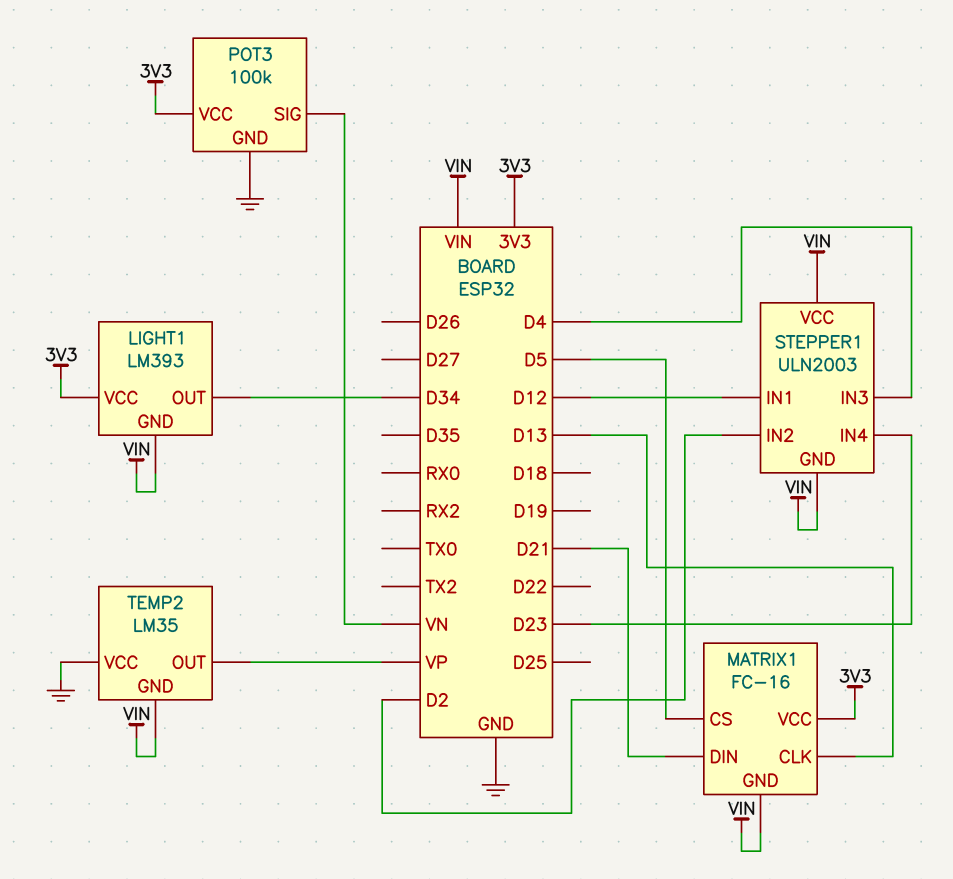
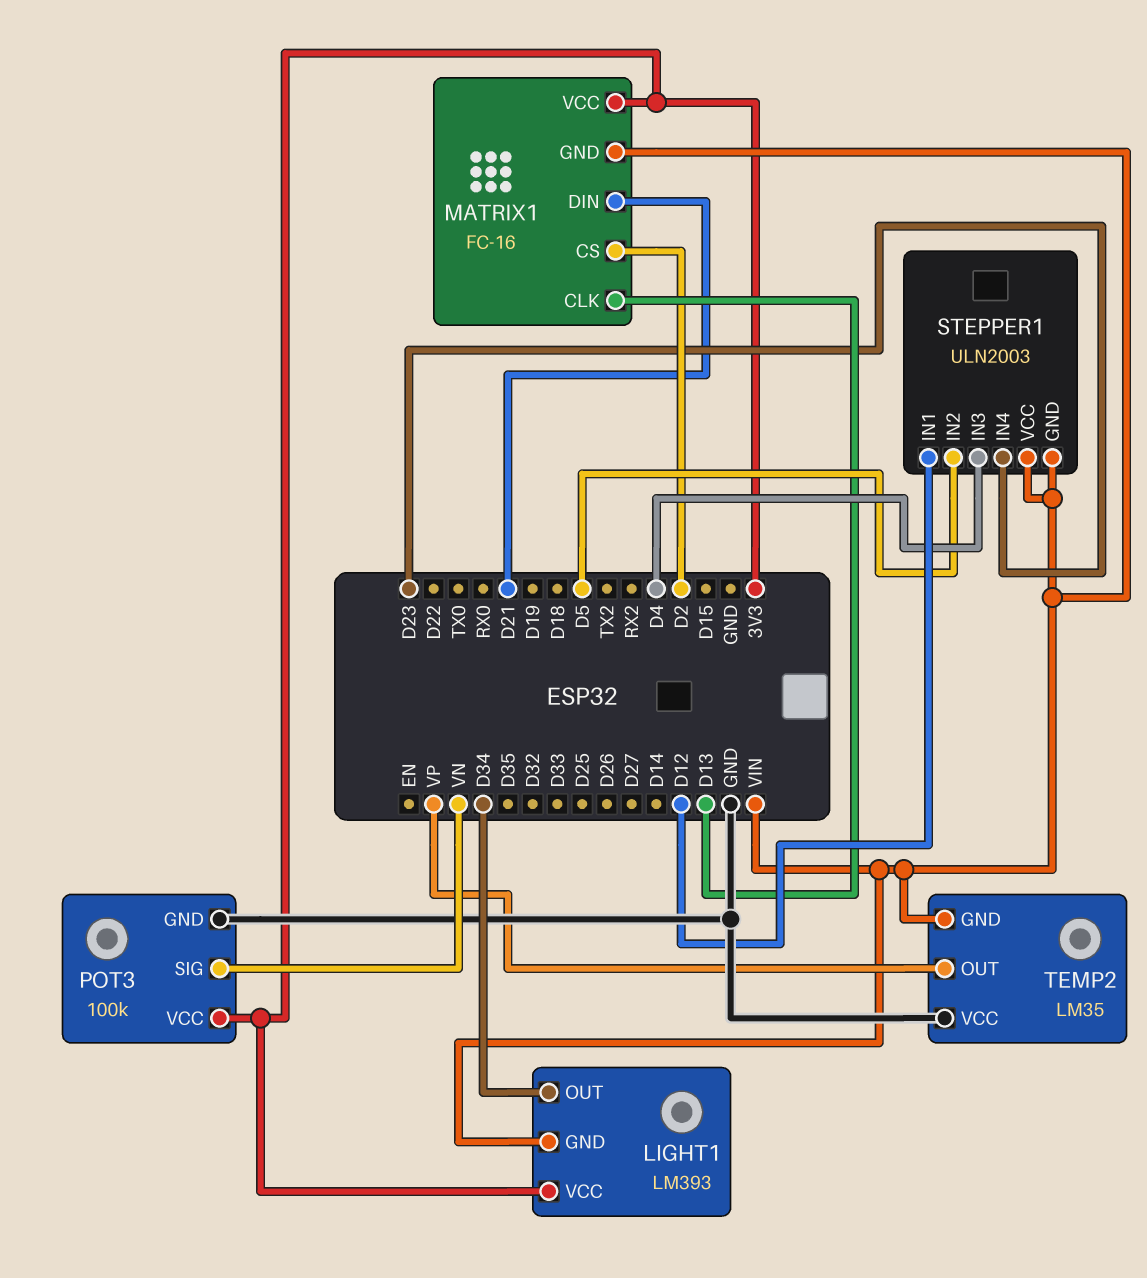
MATRIX1 pin CS: D5 -> D2
STEPPER1 pin IN2: D2 -> D5

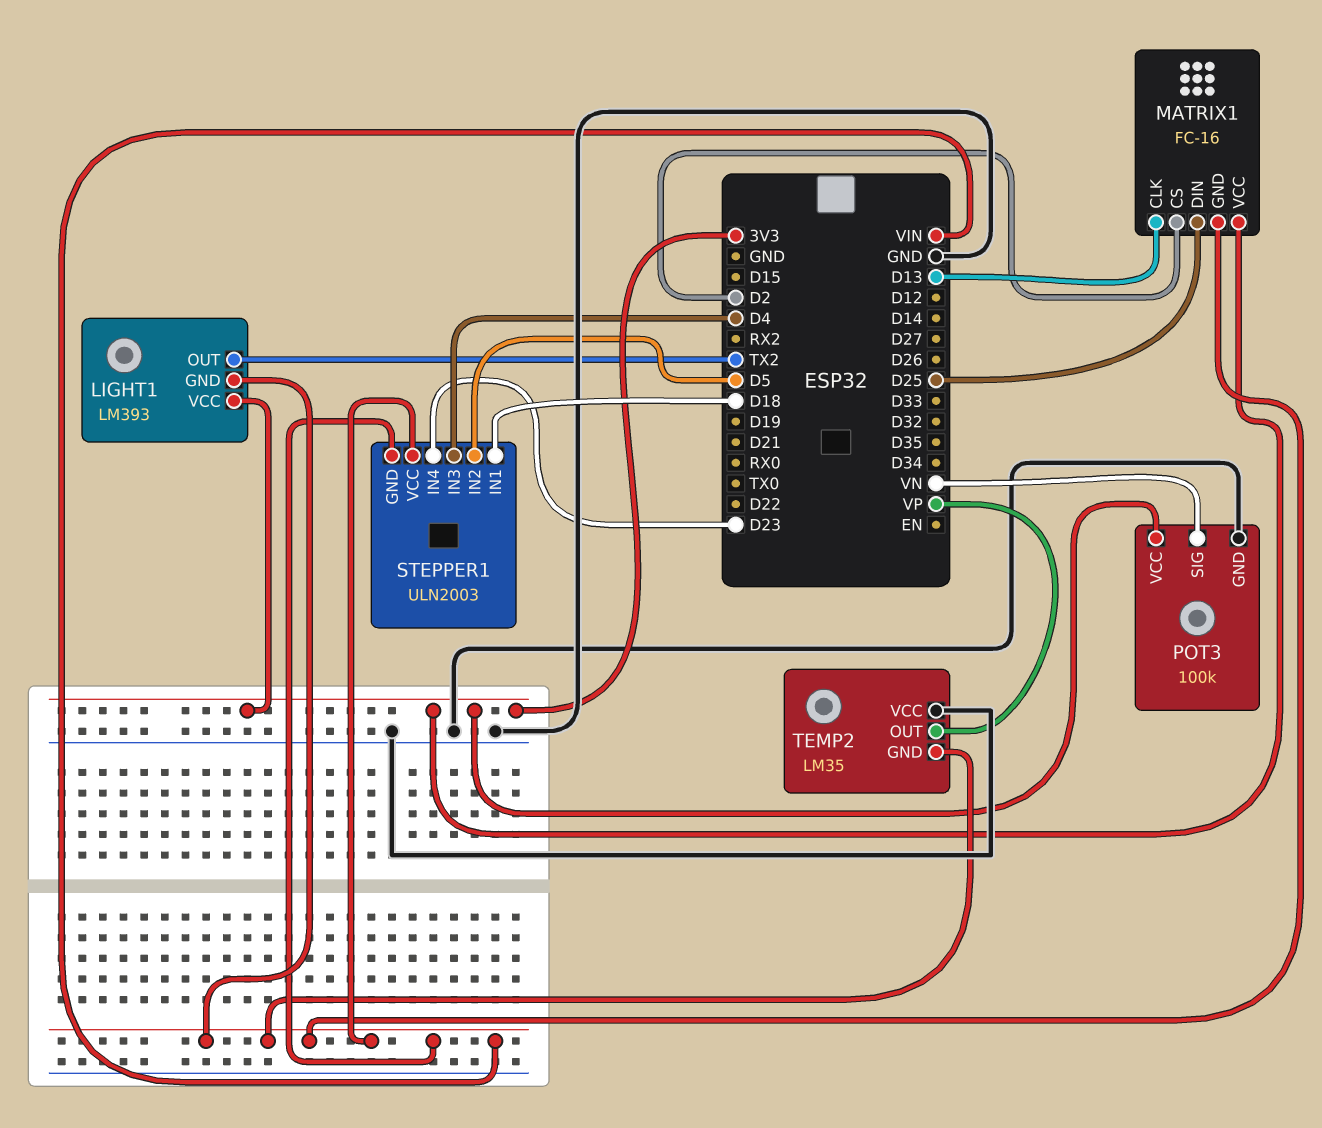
LIGHT1 pin OUT: D34 -> TX2
MATRIX1 pin DIN: D21 -> D25
STEPPER1 pin IN1: D12 -> D18

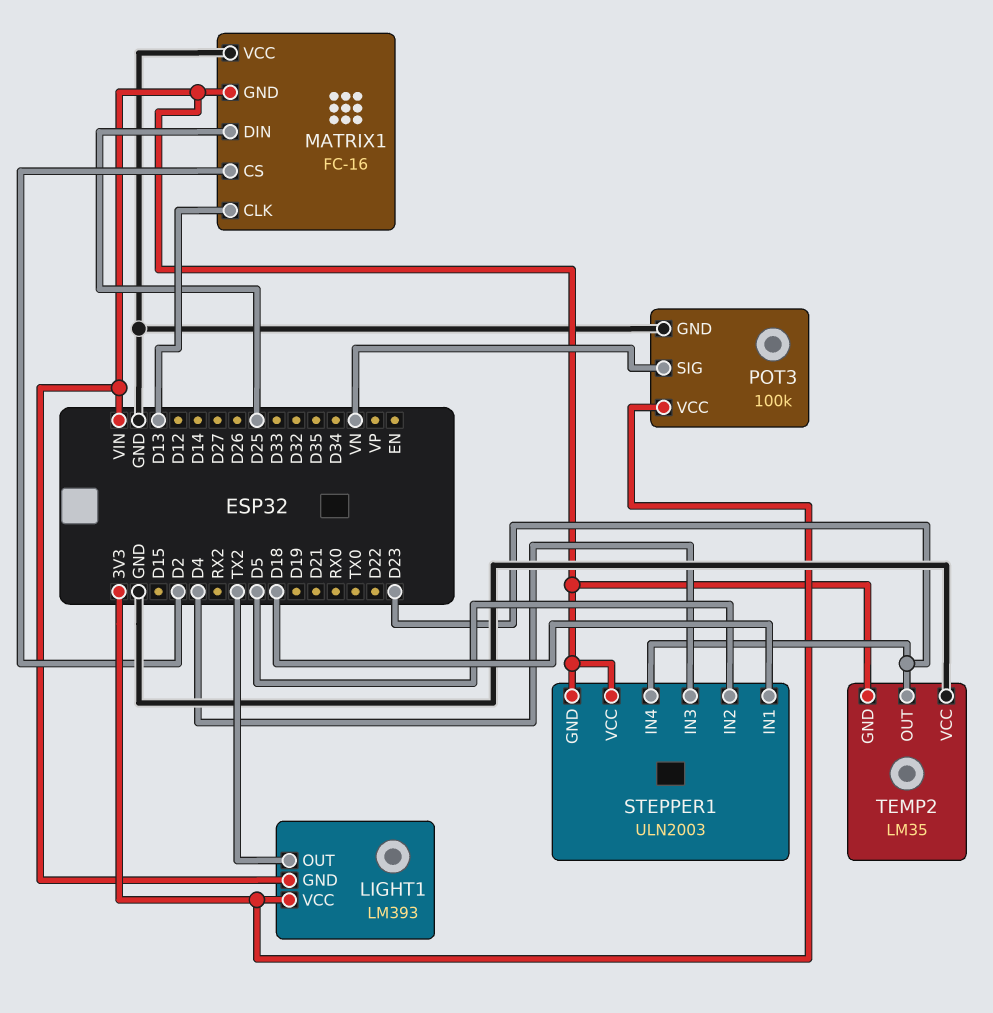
MATRIX1 pin VCC: 3V3 -> GND
TEMP2 pin OUT: VP -> D23

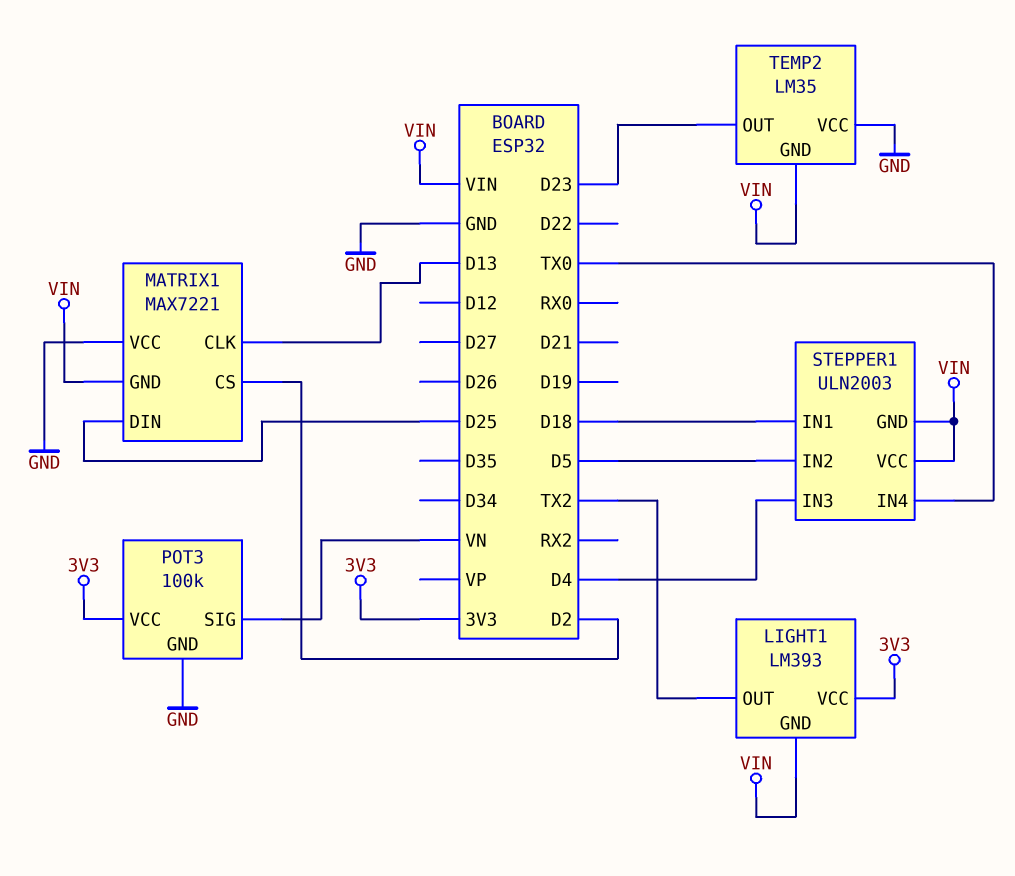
MATRIX1: FC-16 -> MAX7221
STEPPER1 pin IN4: D23 -> TX0

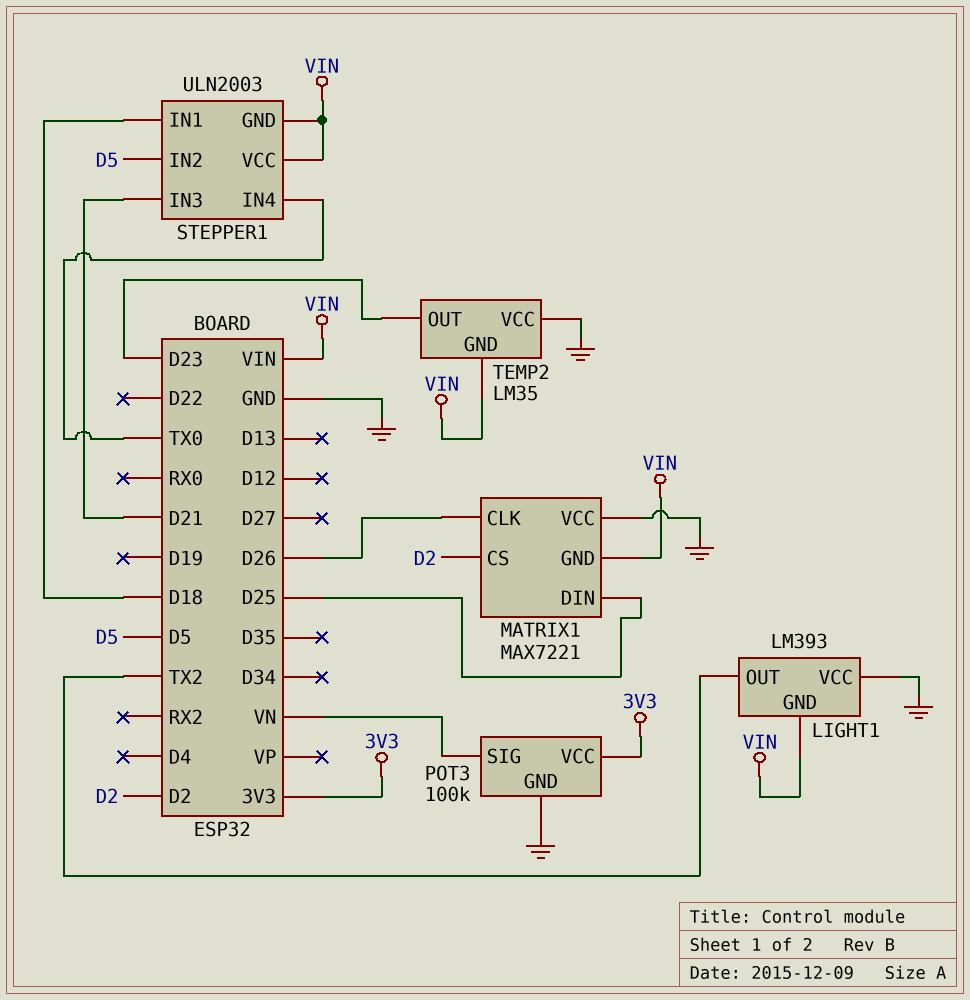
LIGHT1 pin VCC: 3V3 -> GND
MATRIX1 pin CLK: D13 -> D26
STEPPER1 pin IN3: D4 -> D21

